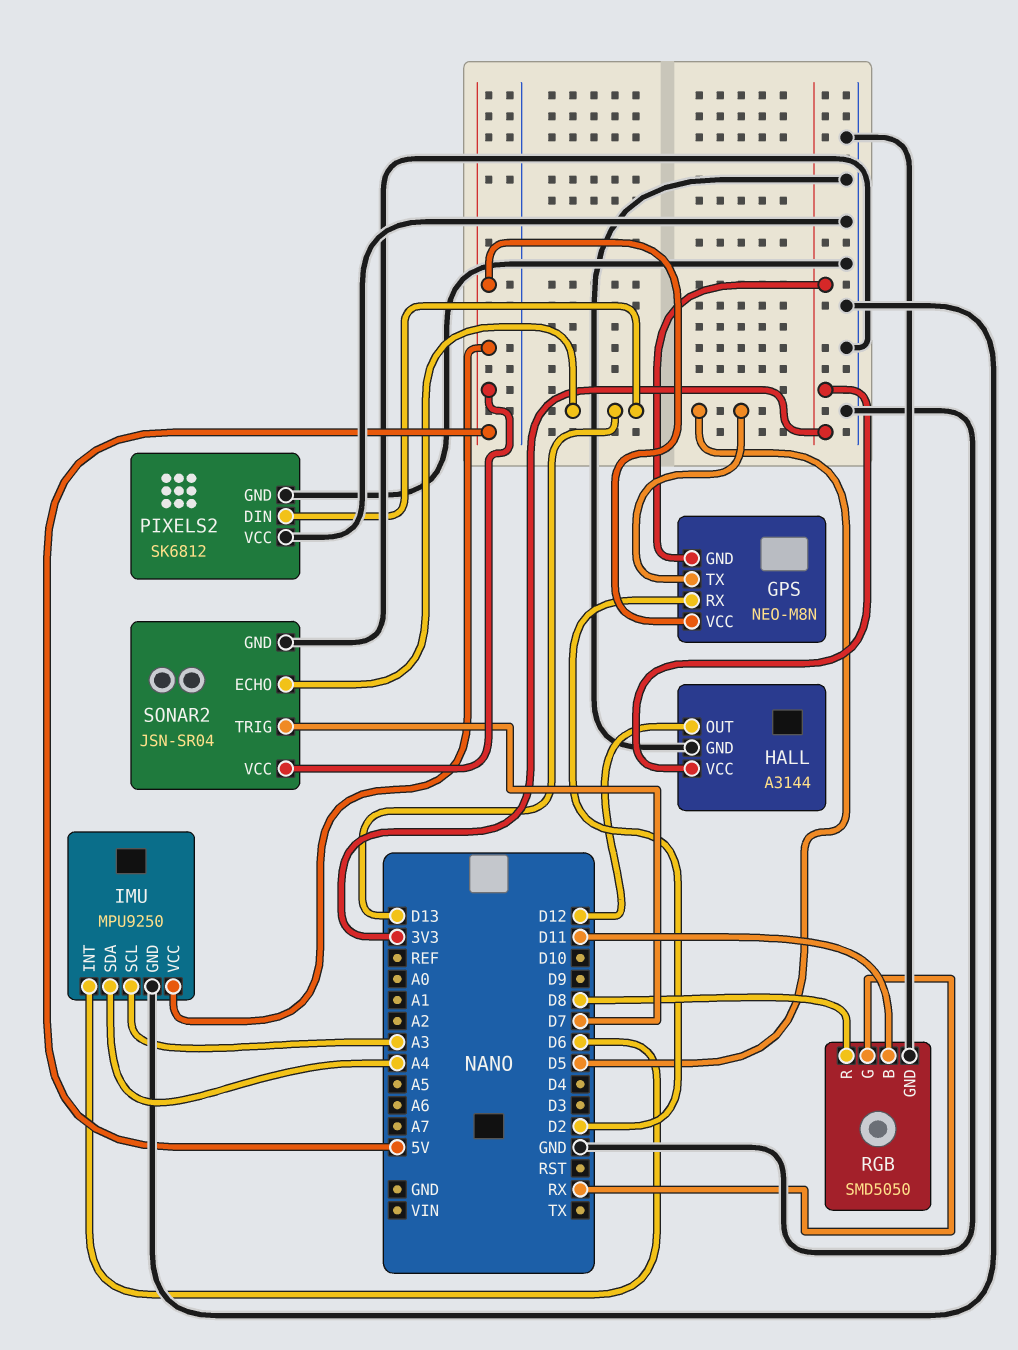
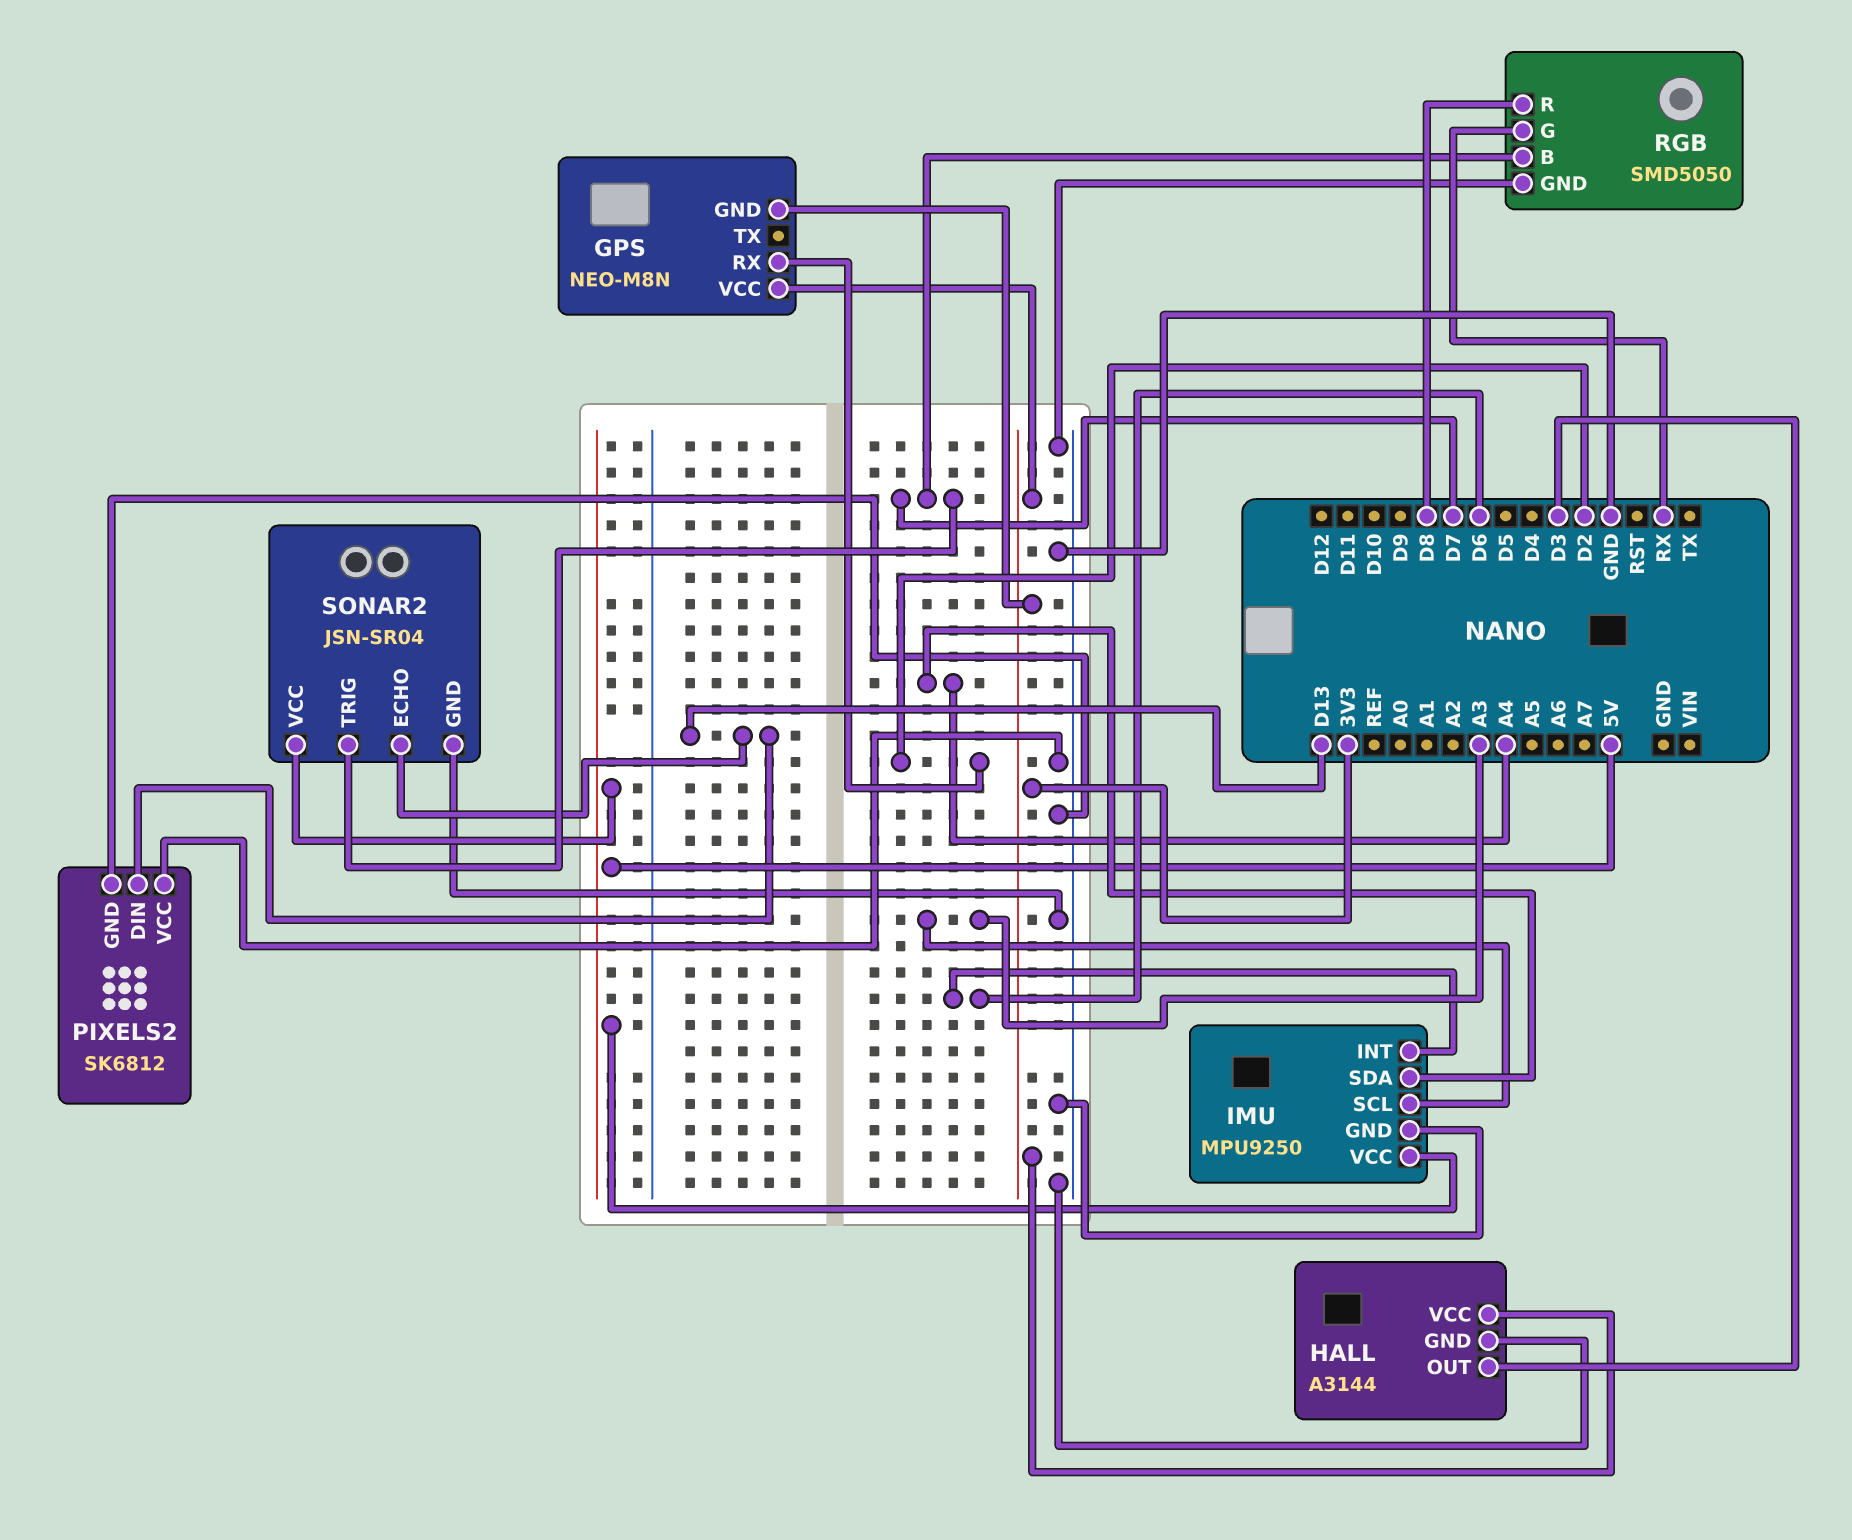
GPS pin TX: D5 -> none
GPS pin VCC: 5V -> 3V3
HALL pin OUT: D12 -> D3
RGB pin B: D11 -> D7

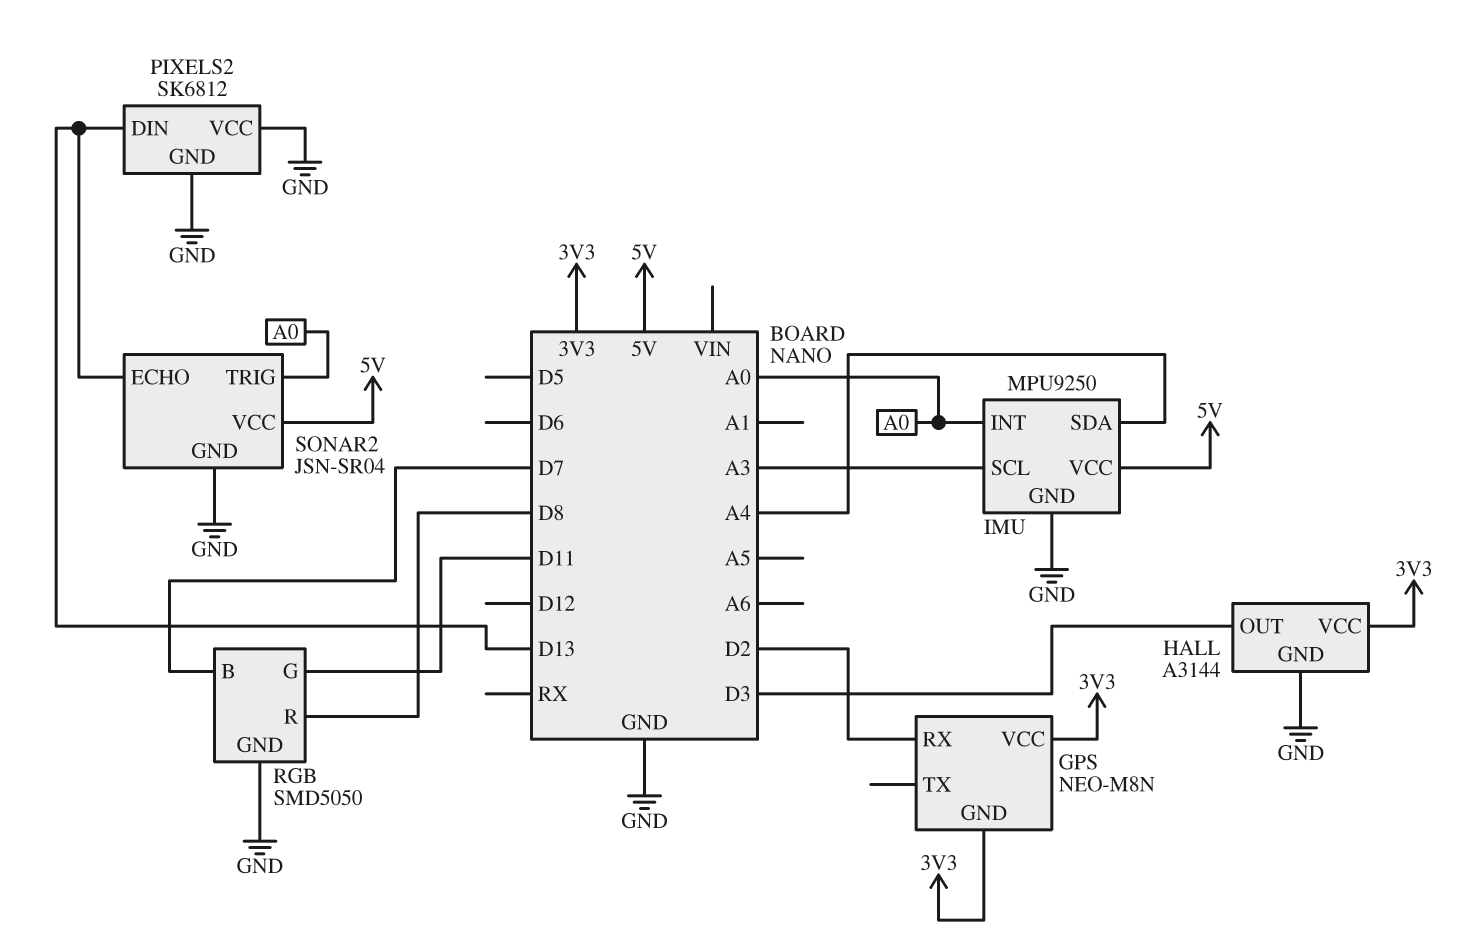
IMU pin INT: D6 -> A0
RGB pin G: RX -> D11
SONAR2 pin TRIG: D7 -> A0

